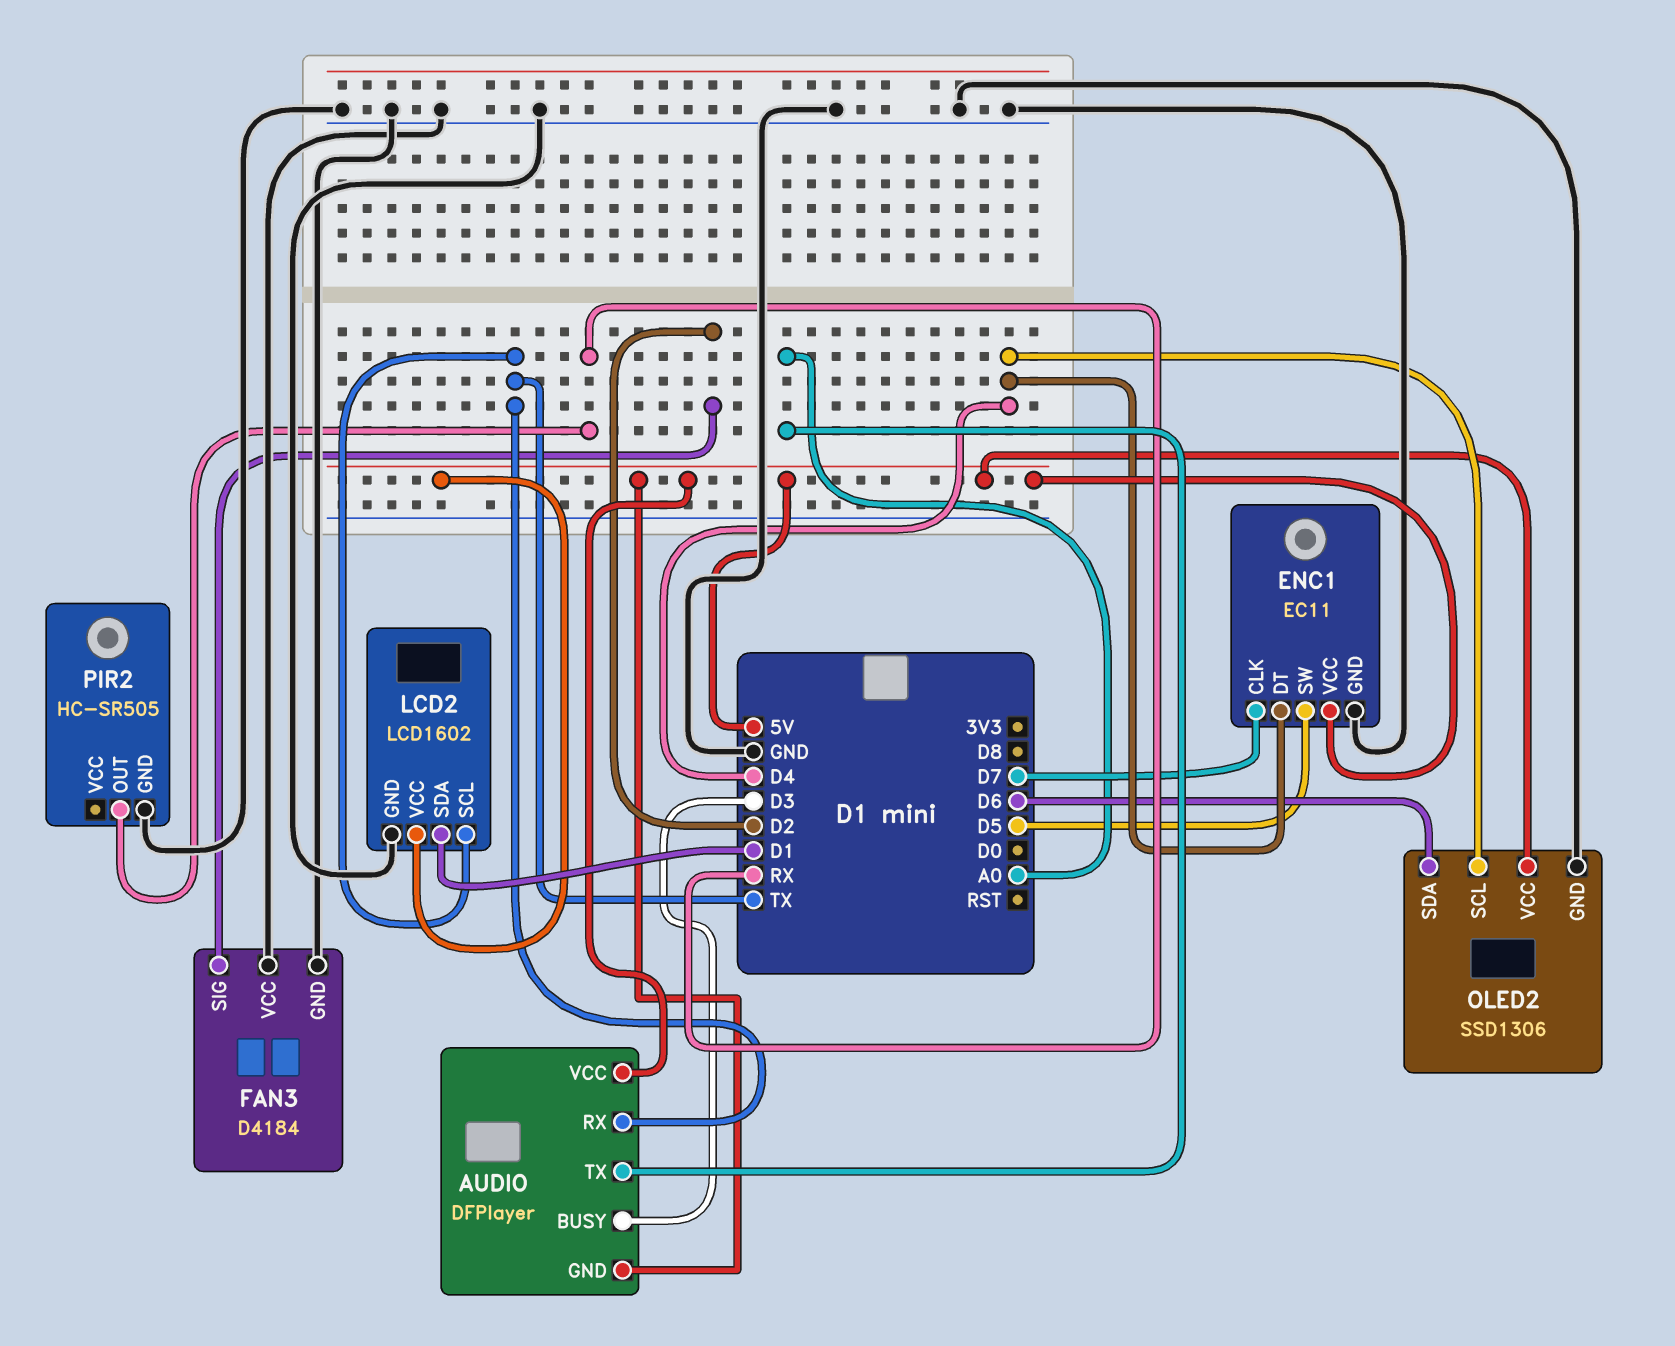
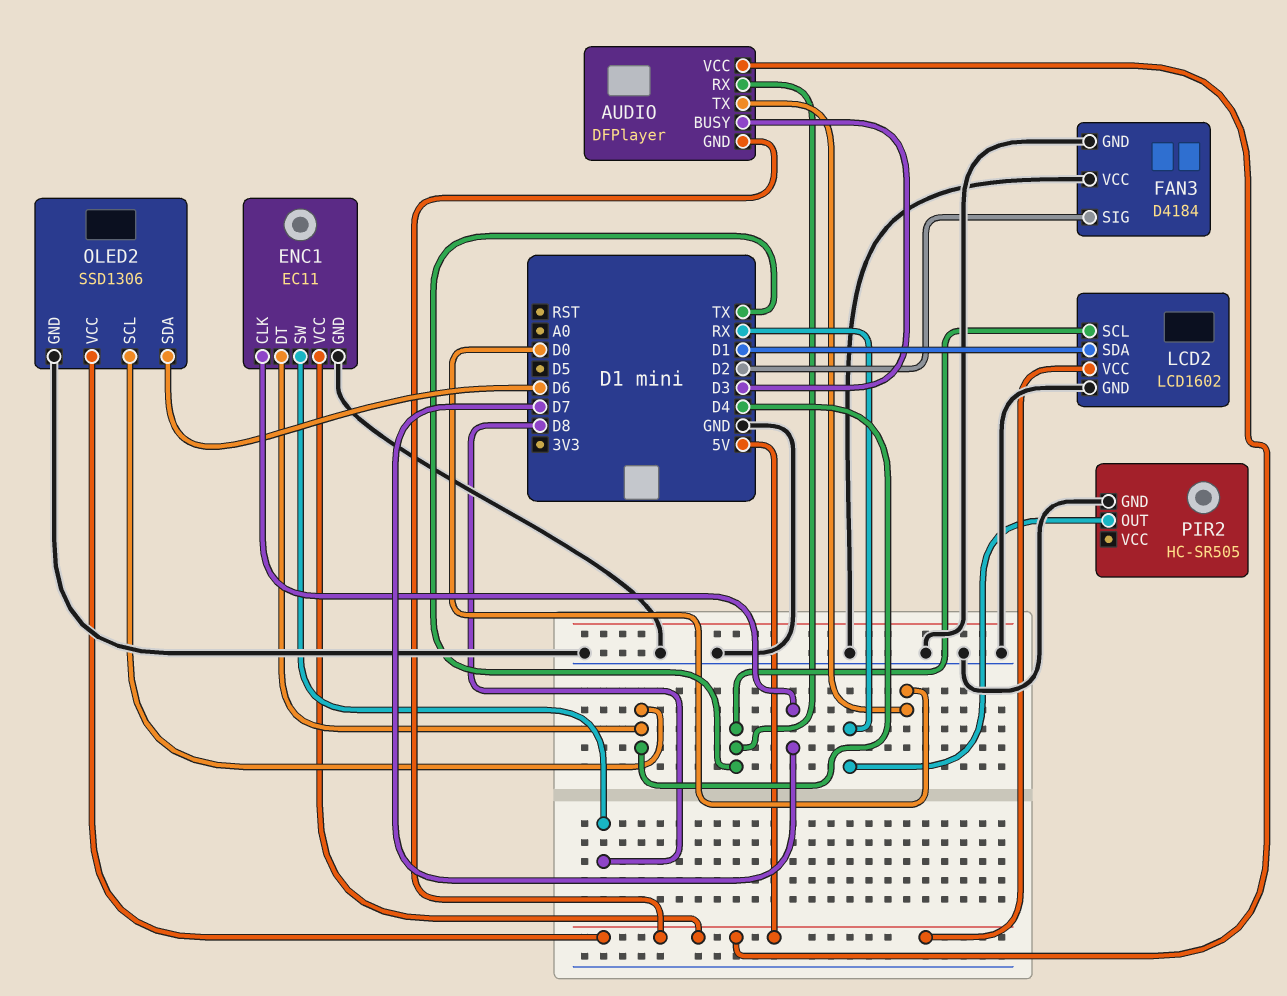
AUDIO pin TX: A0 -> D0
ENC1 pin SW: D5 -> D8

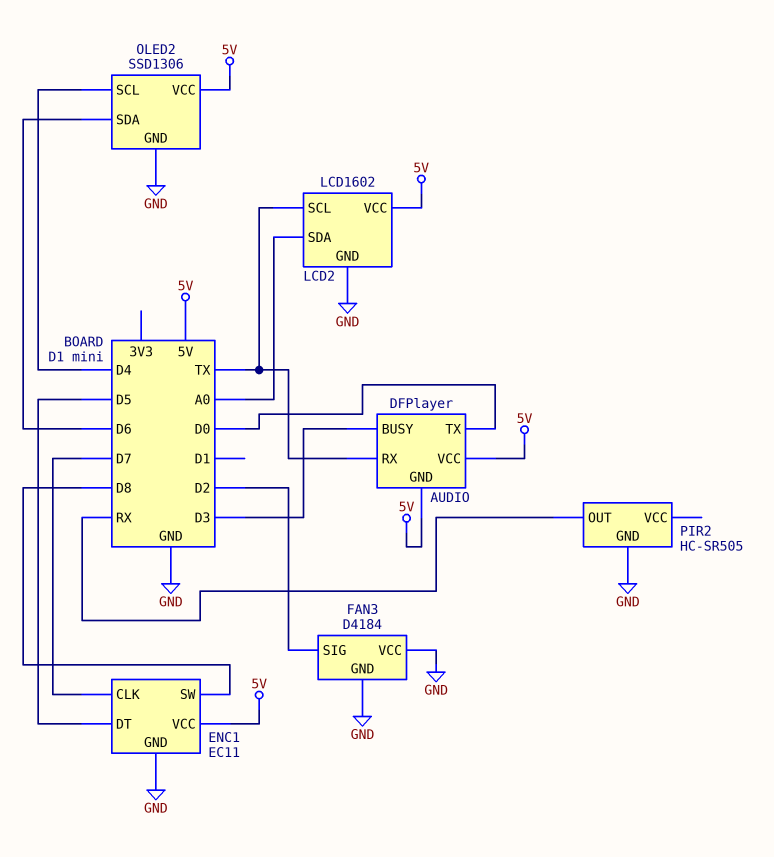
ENC1 pin DT: D4 -> D5
LCD2 pin SDA: D1 -> A0

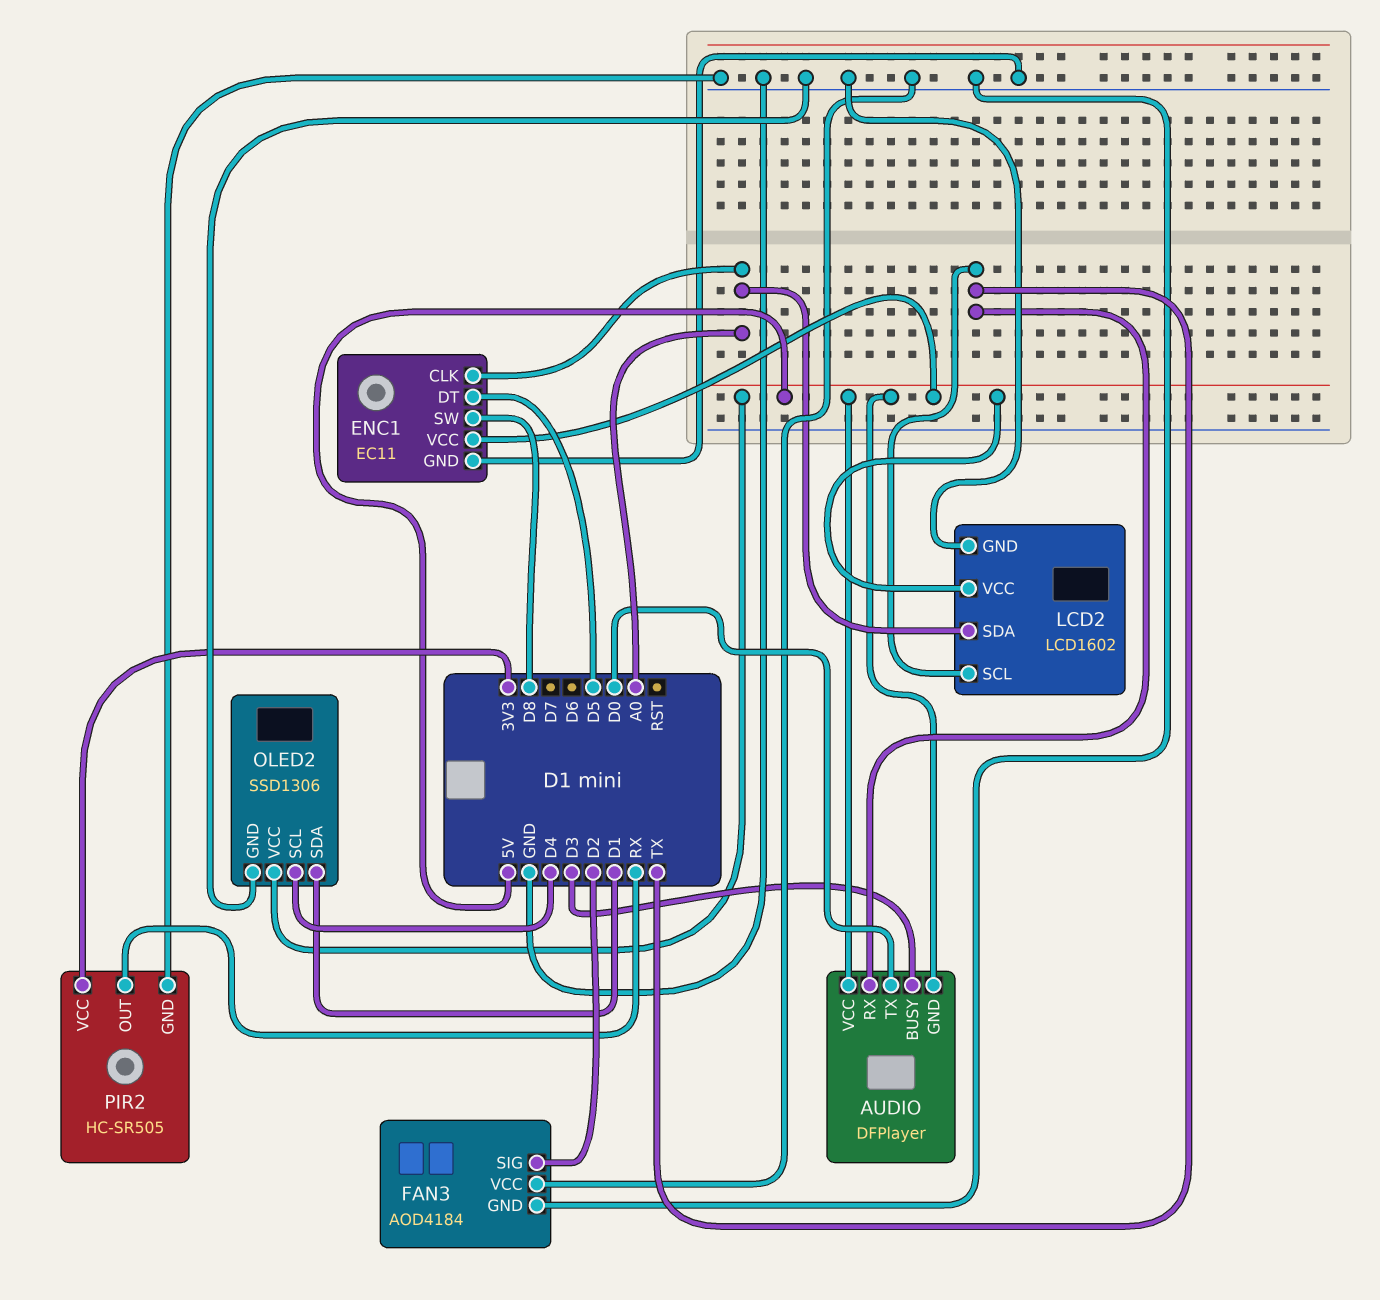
ENC1 pin CLK: D7 -> A0
FAN3: D4184 -> AOD4184
OLED2 pin SDA: D6 -> D1
PIR2 pin VCC: none -> 3V3

